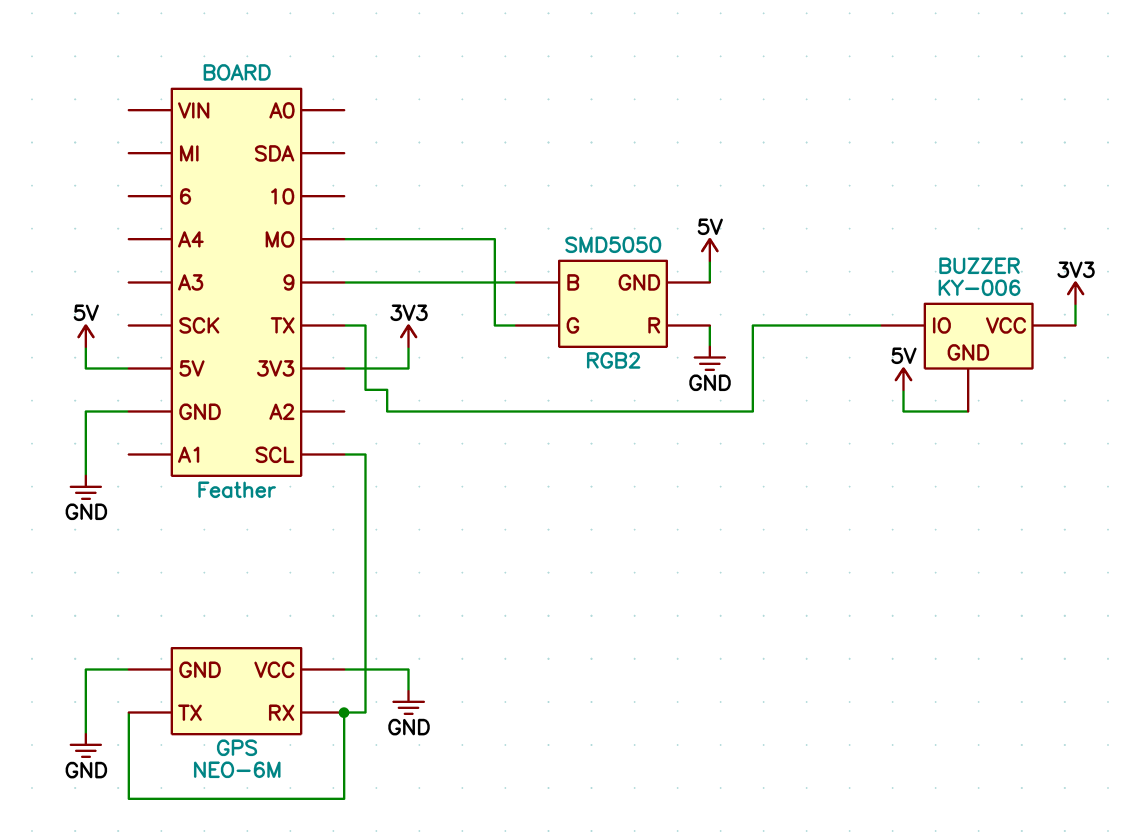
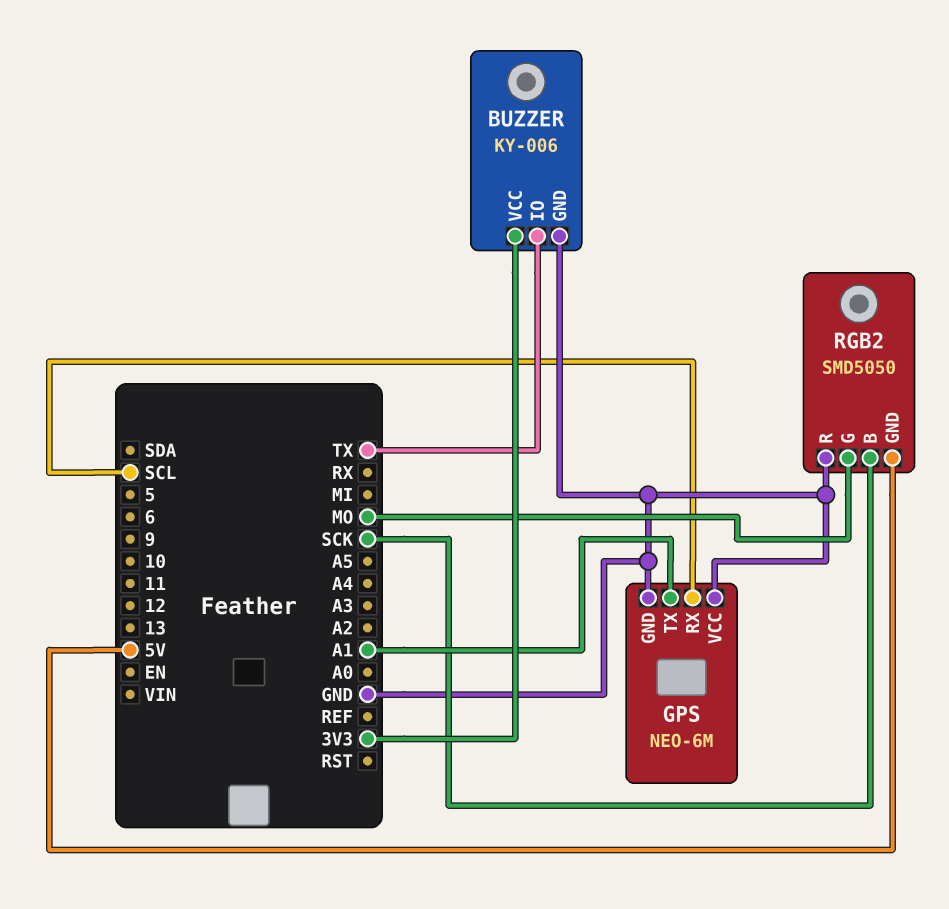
BUZZER pin GND: 5V -> GND
GPS pin TX: SCL -> A1
RGB2 pin B: 9 -> SCK

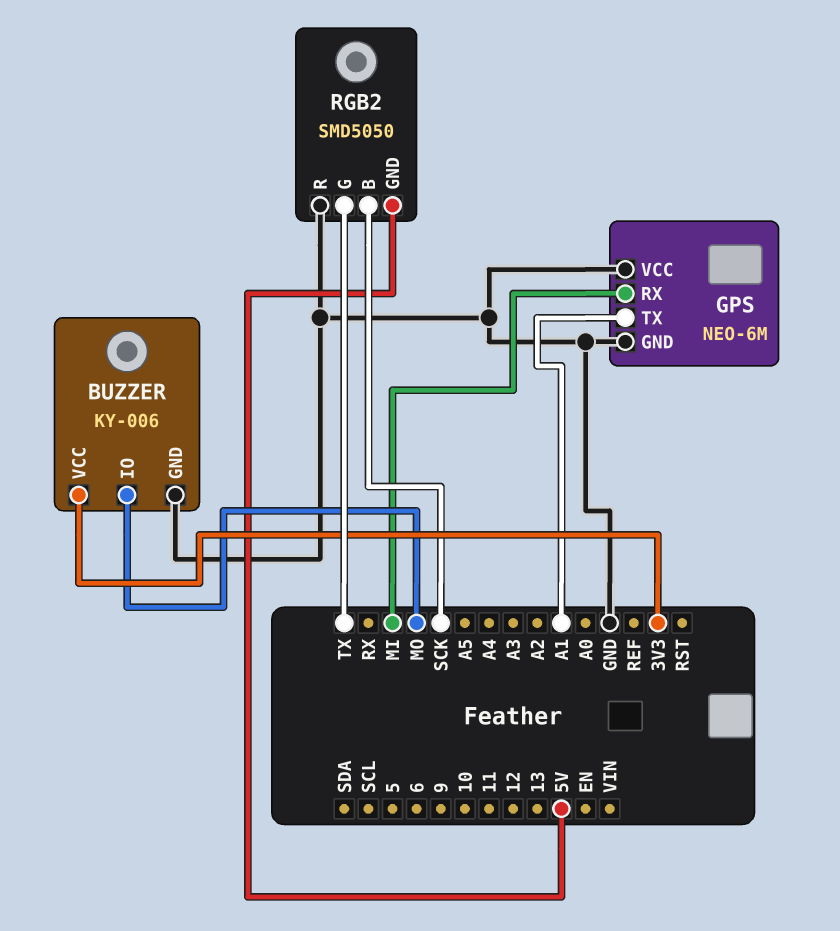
BUZZER pin IO: TX -> MO
GPS pin RX: SCL -> MI
RGB2 pin G: MO -> TX

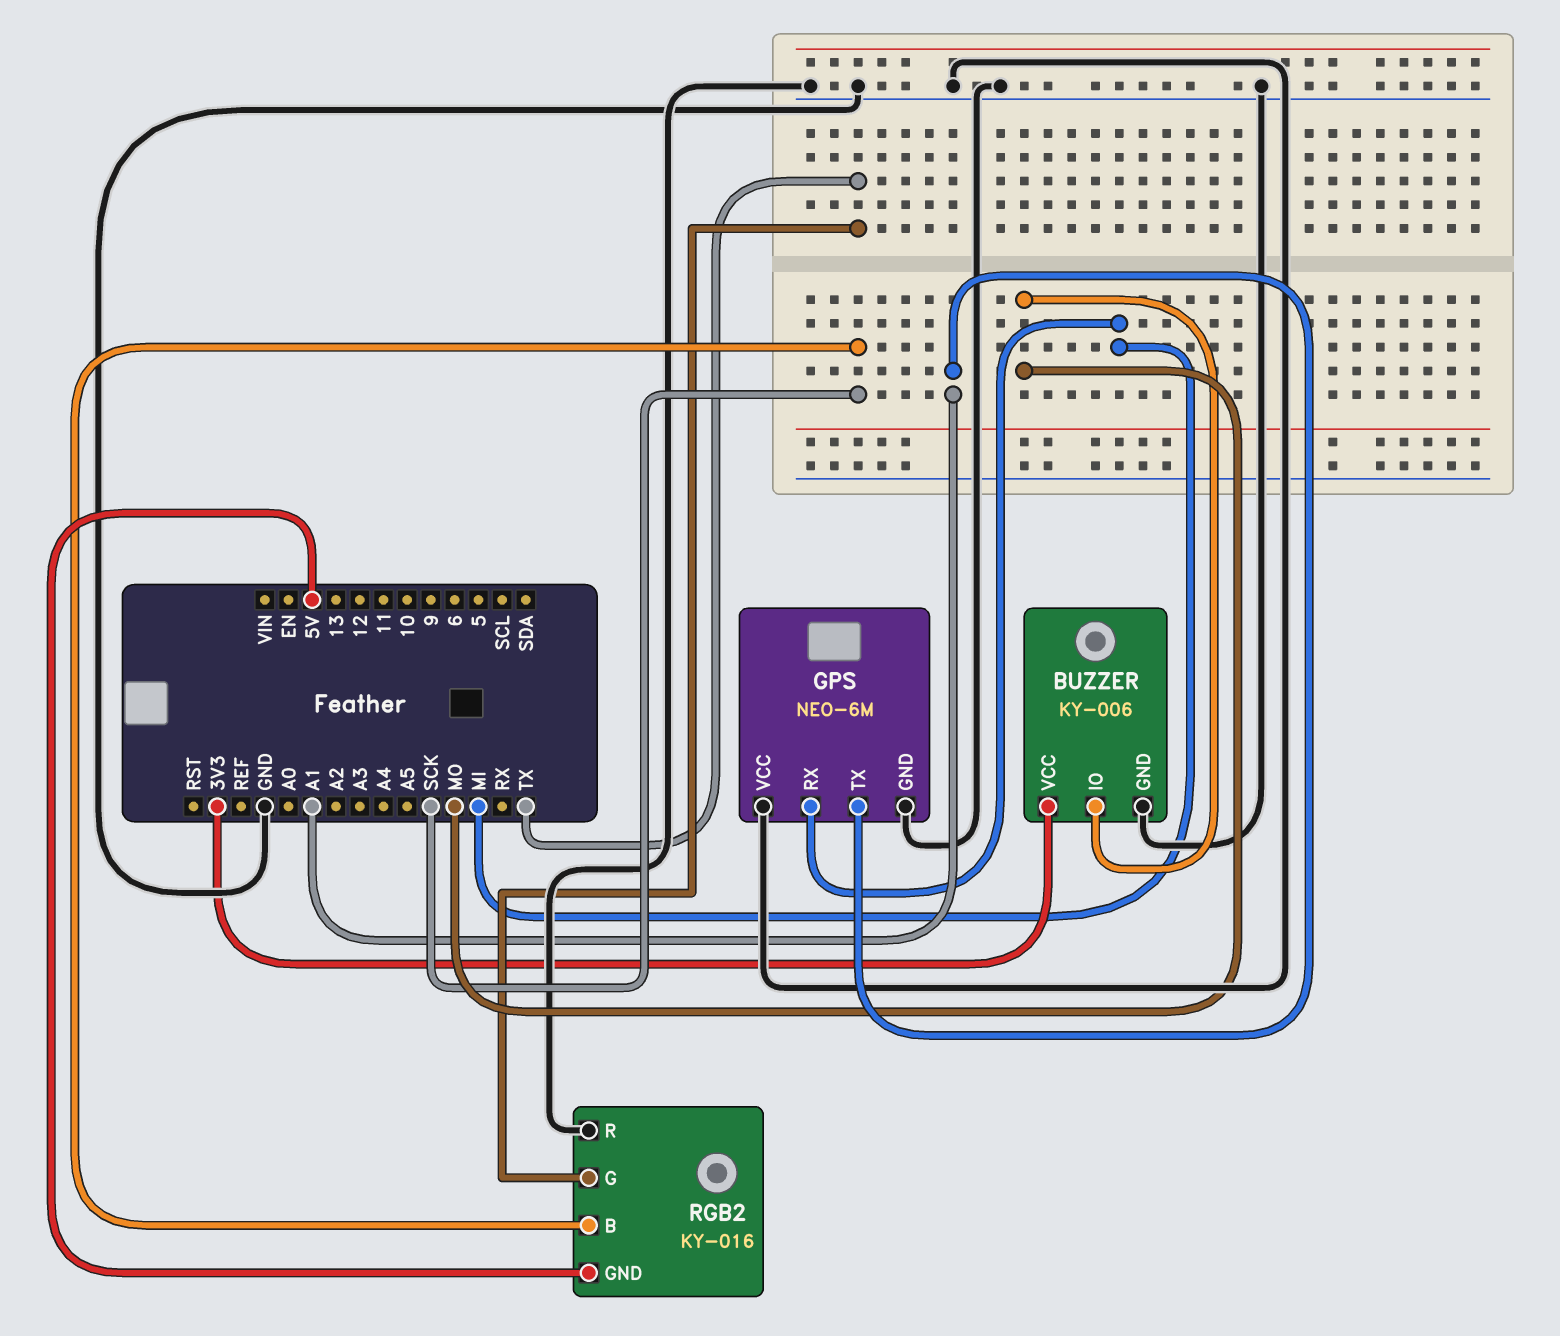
RGB2: SMD5050 -> KY-016

